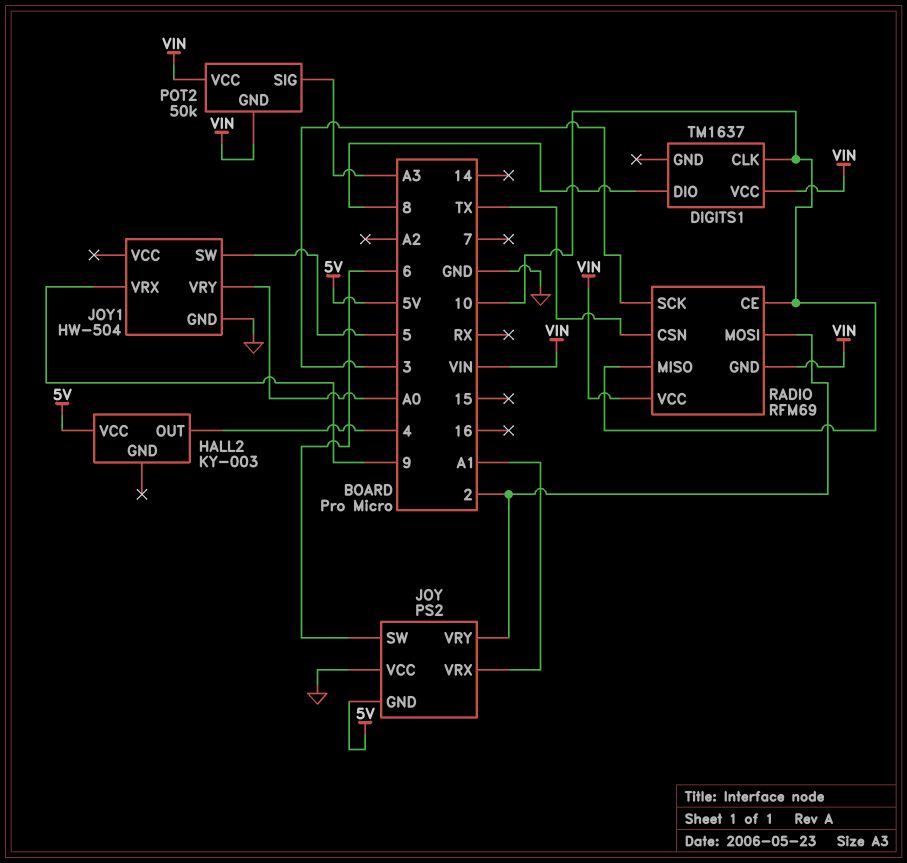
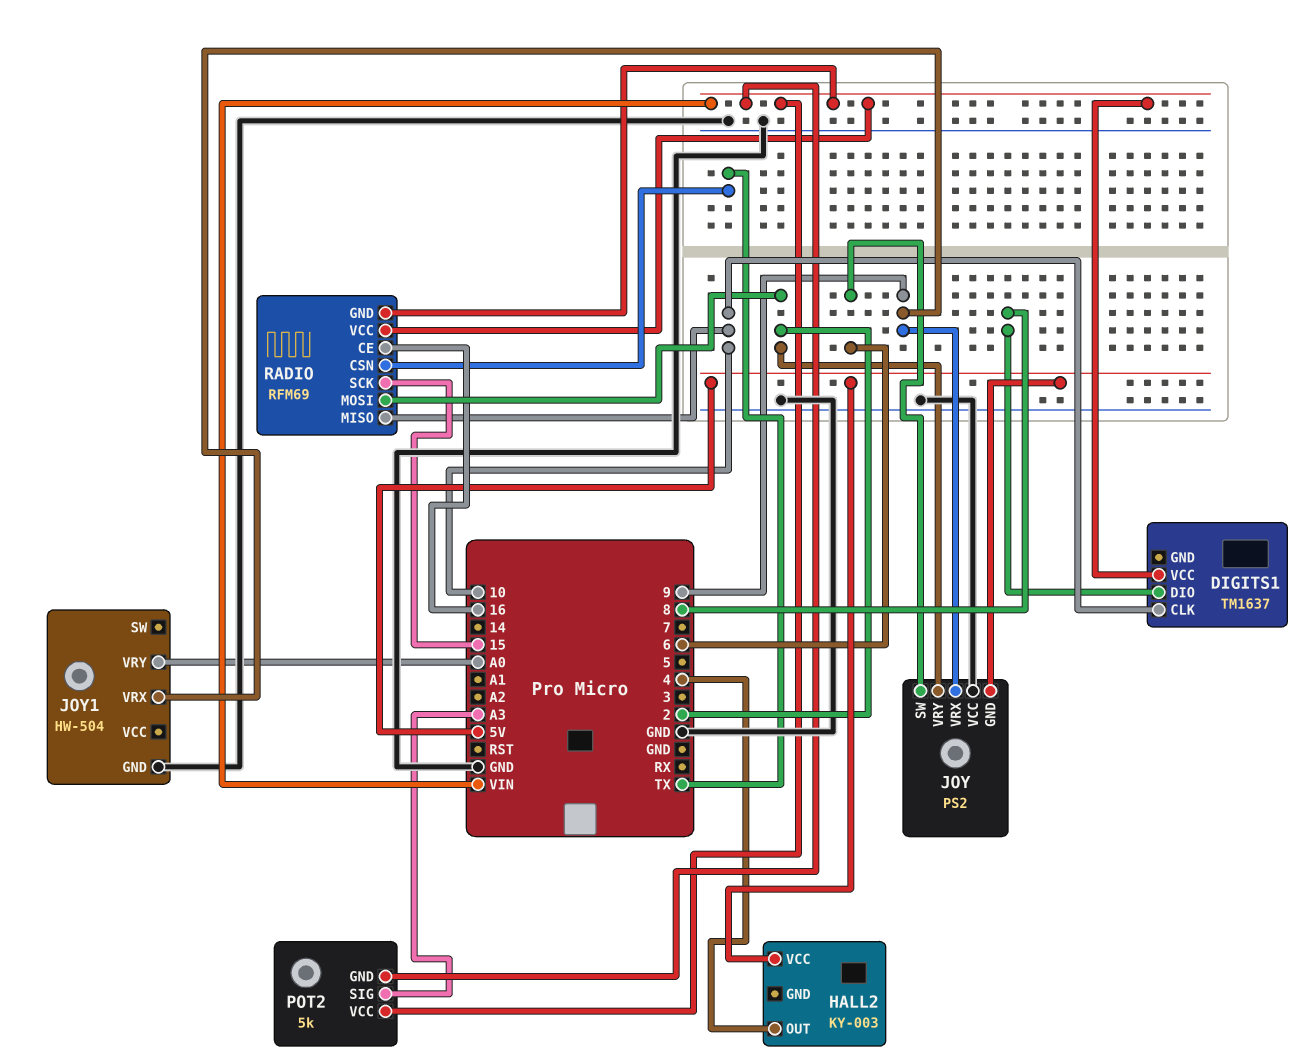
JOY pin VRX: A1 -> 9
JOY1 pin SW: 5 -> none
POT2: 50k -> 5k
RADIO pin CE: 10 -> 16
RADIO pin SCK: 3 -> 15

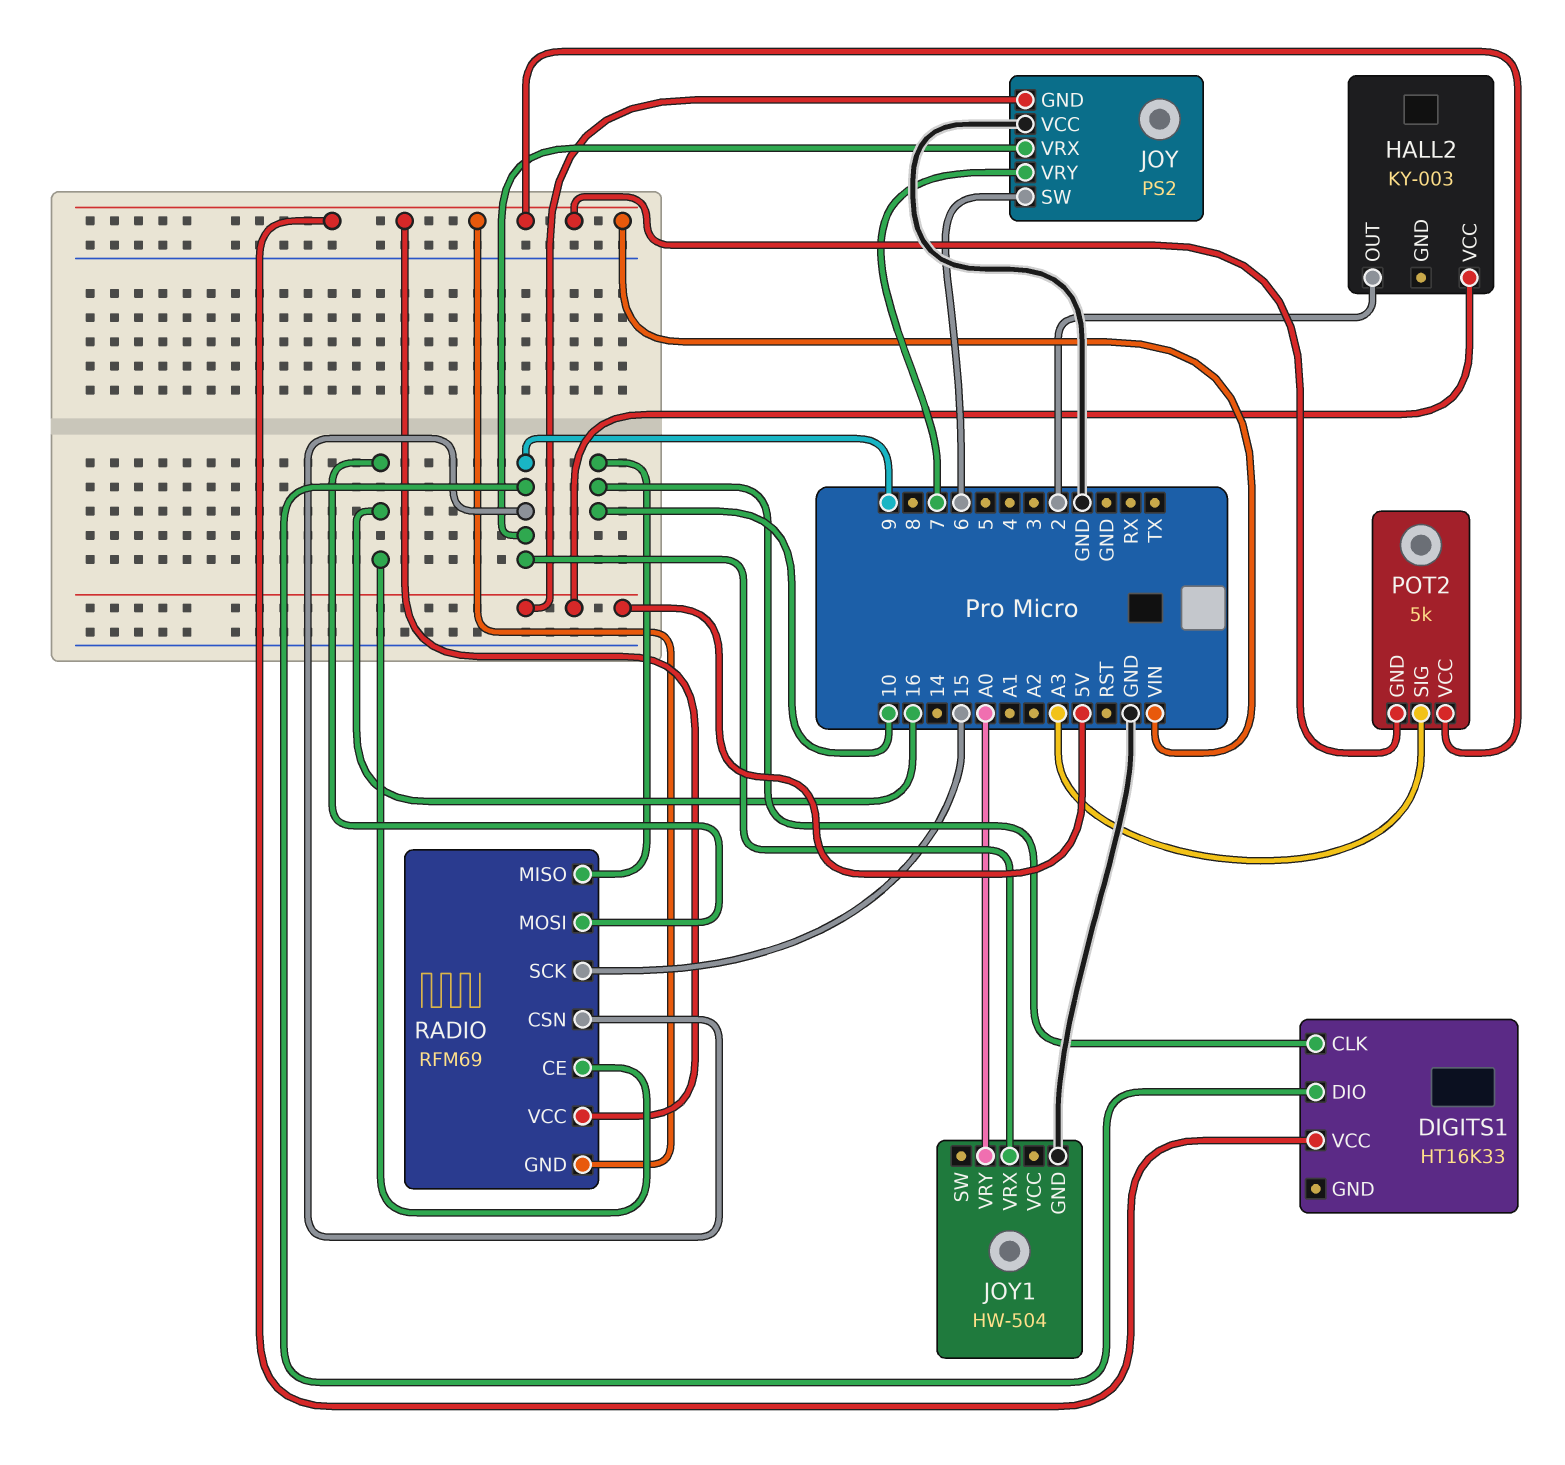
DIGITS1: TM1637 -> HT16K33
DIGITS1 pin DIO: 8 -> 9
HALL2 pin OUT: 4 -> 2
JOY pin VRY: 2 -> 7
RADIO pin CSN: TX -> 9
RADIO pin MOSI: 2 -> 16

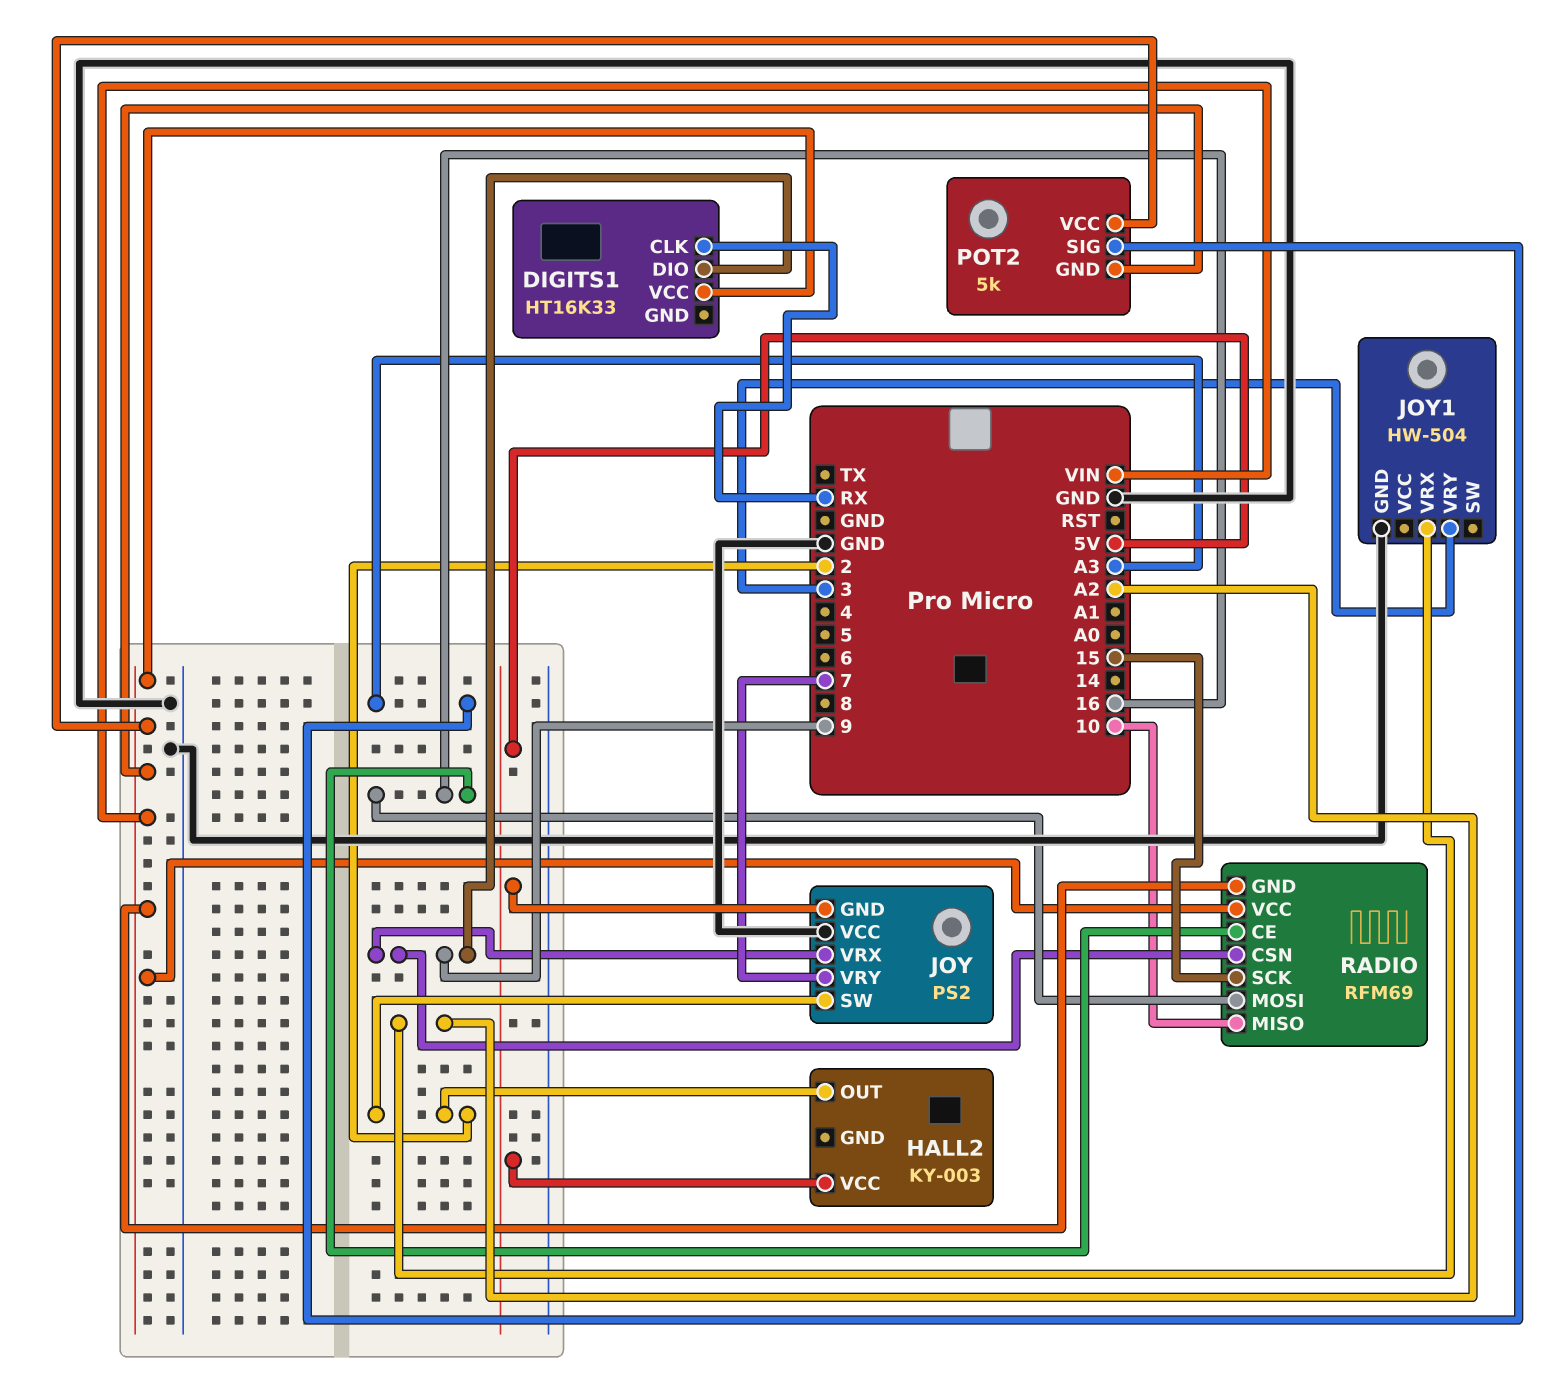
DIGITS1 pin CLK: 10 -> RX
JOY pin SW: 6 -> 2
JOY1 pin VRX: 9 -> A2
JOY1 pin VRY: A0 -> 3

